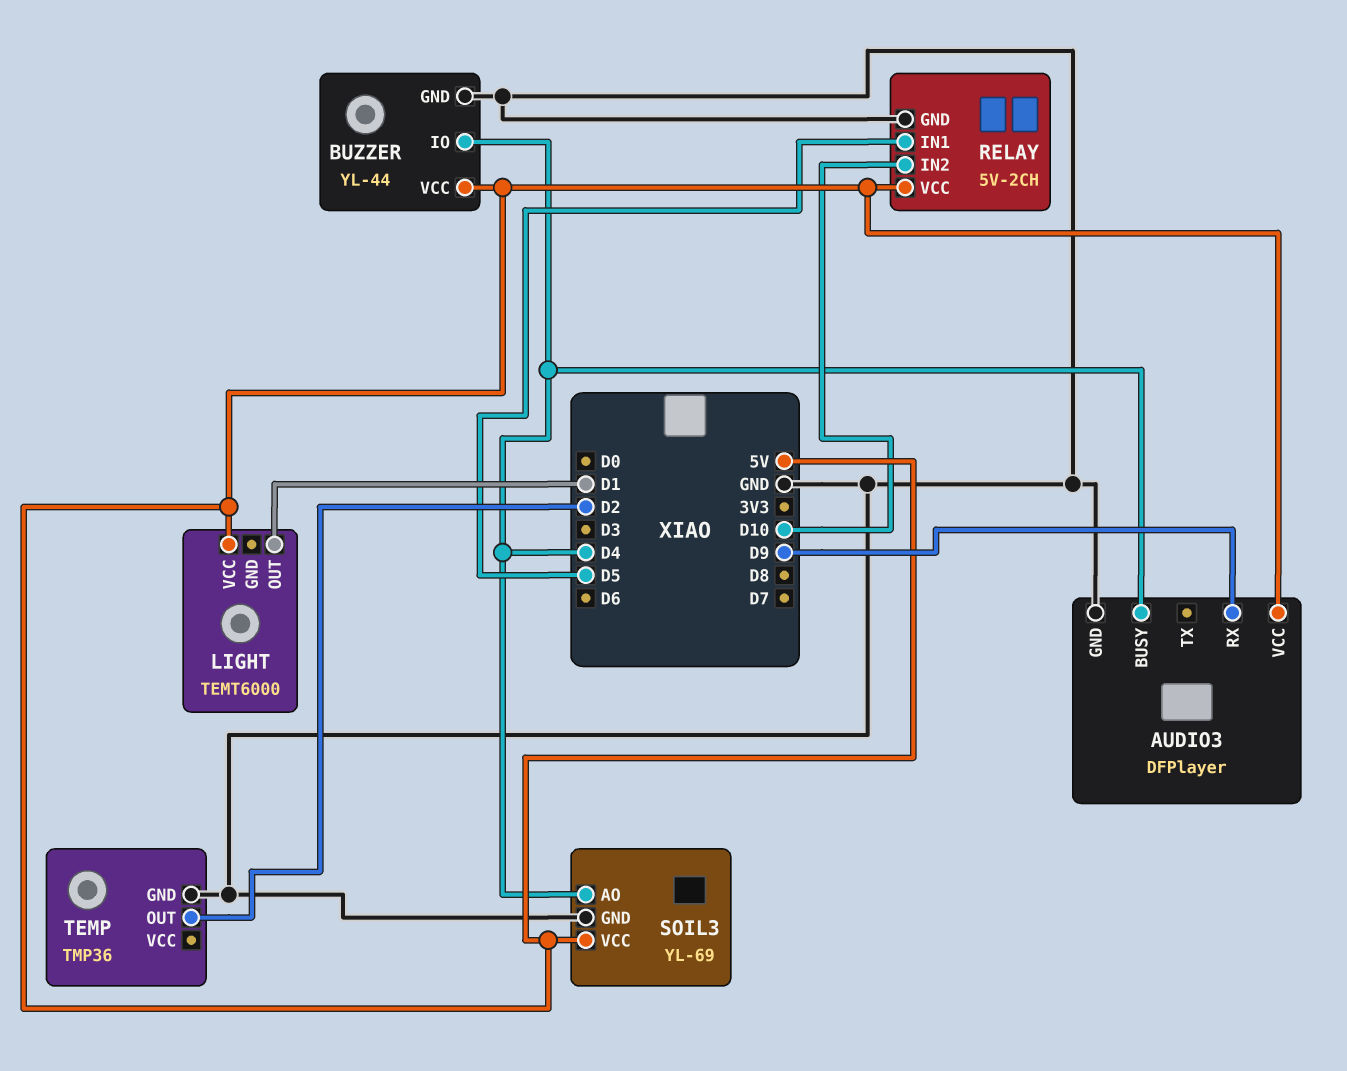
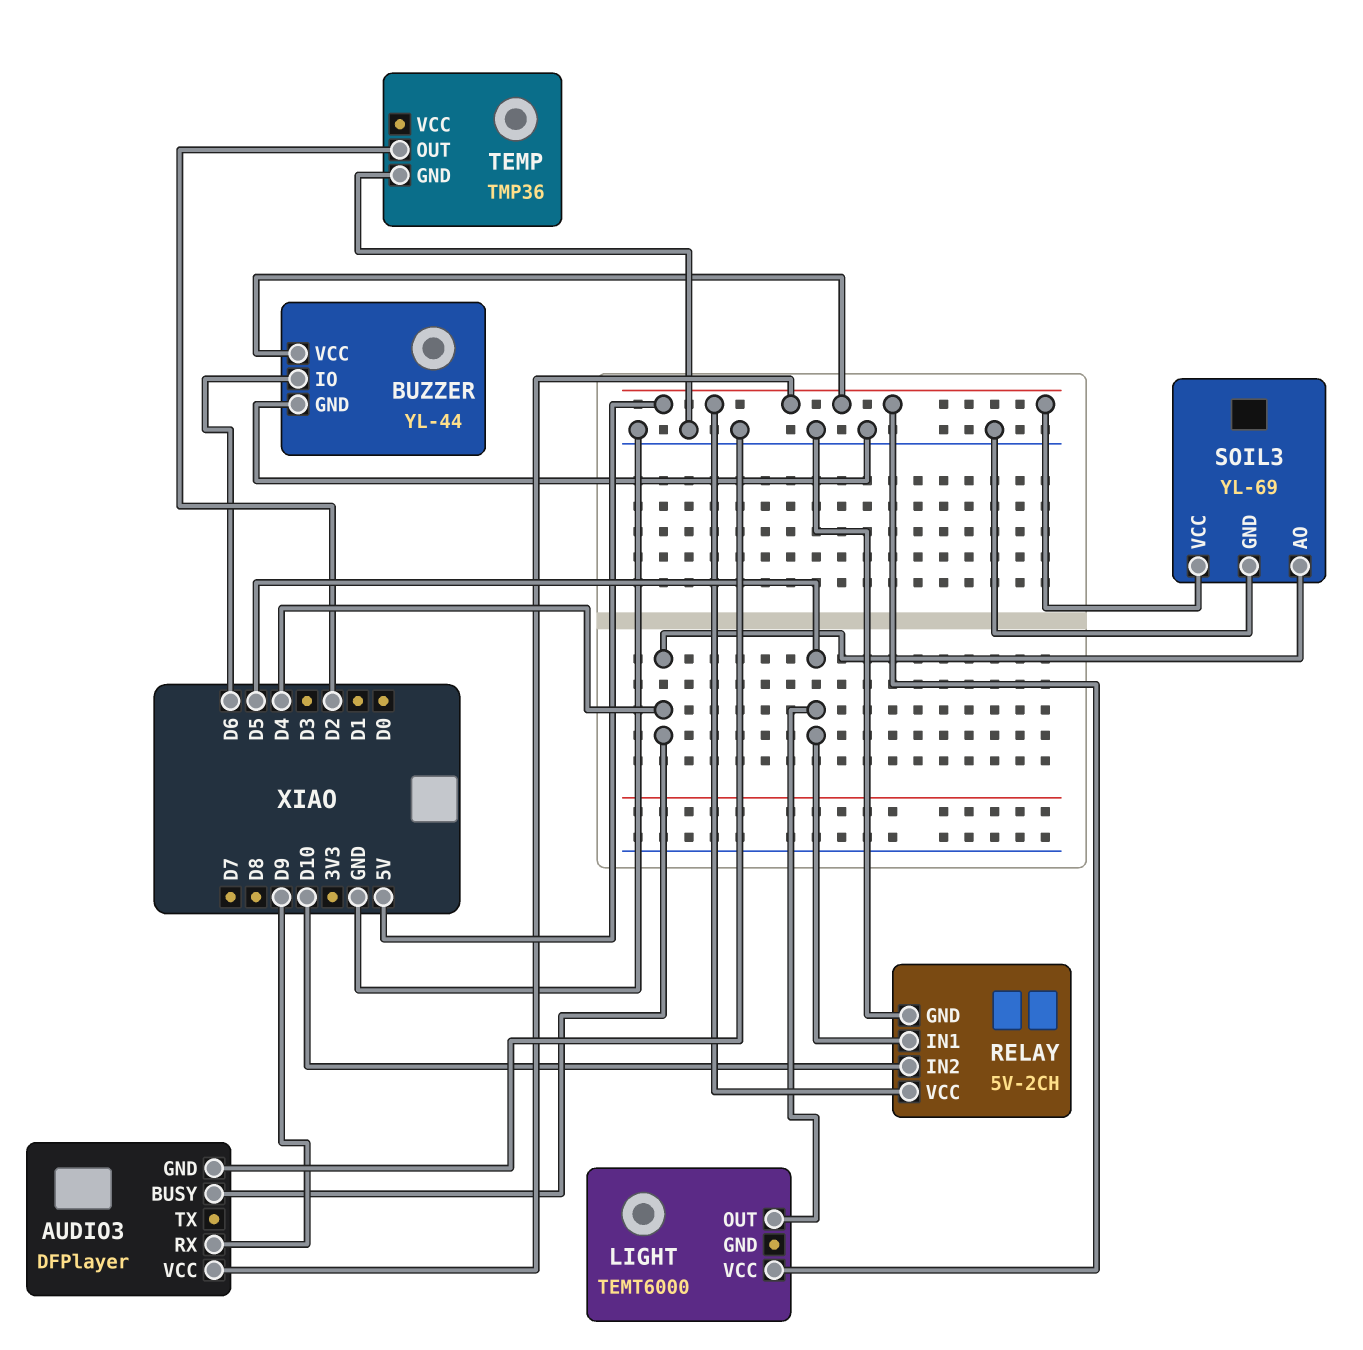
BUZZER pin IO: D4 -> D6
LIGHT pin OUT: D1 -> D5

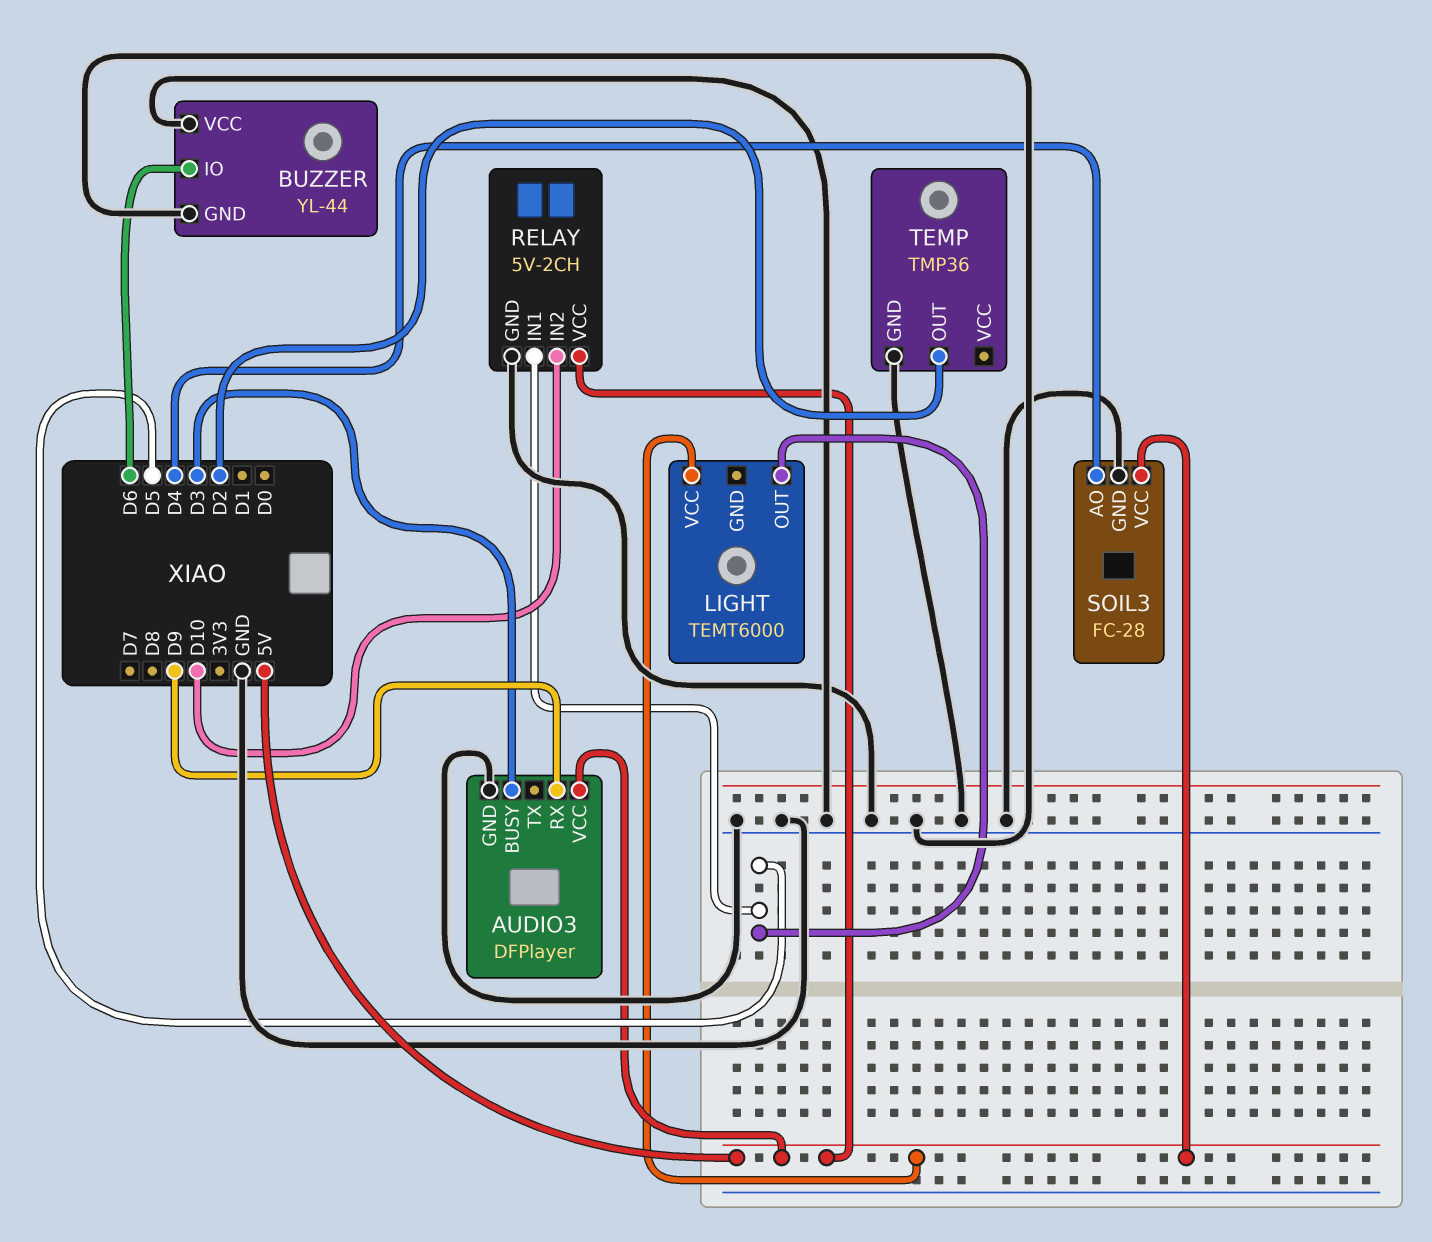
AUDIO3 pin BUSY: D4 -> D3
BUZZER pin VCC: 5V -> GND
SOIL3: YL-69 -> FC-28

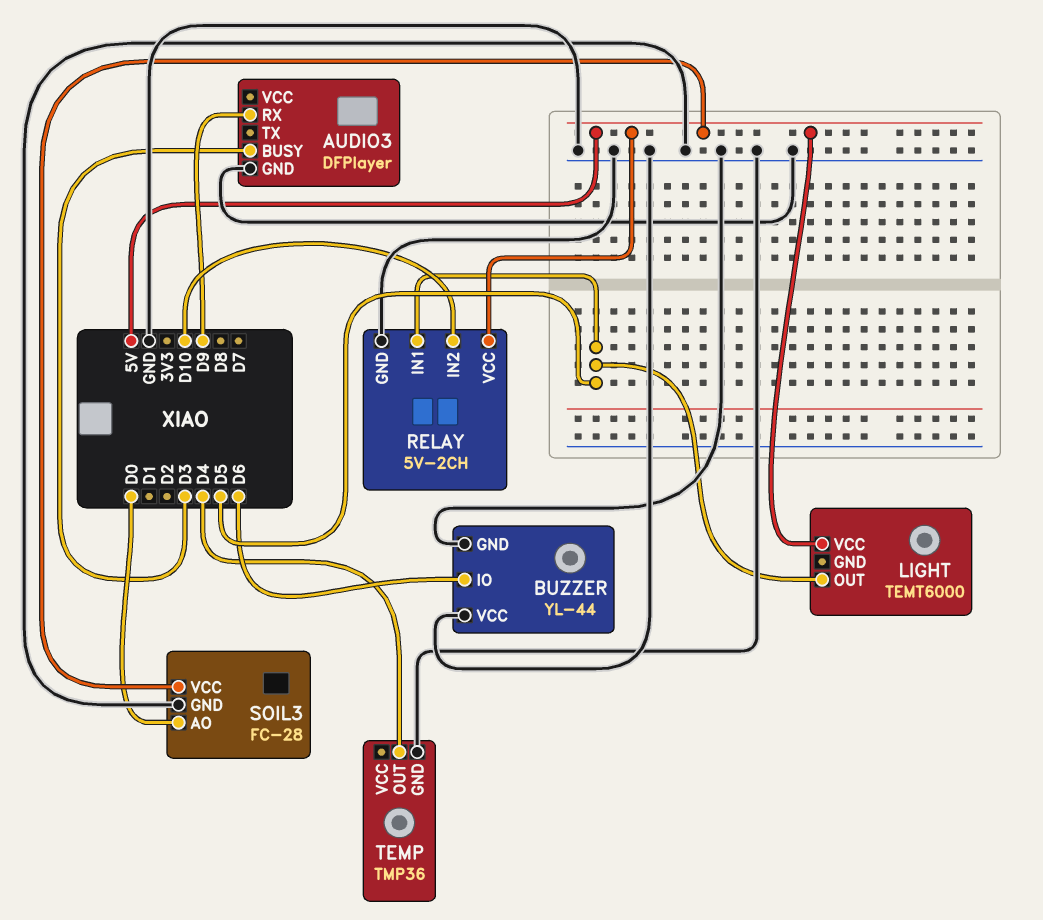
AUDIO3 pin VCC: 5V -> none
SOIL3 pin AO: D4 -> D0
TEMP pin OUT: D2 -> D4

